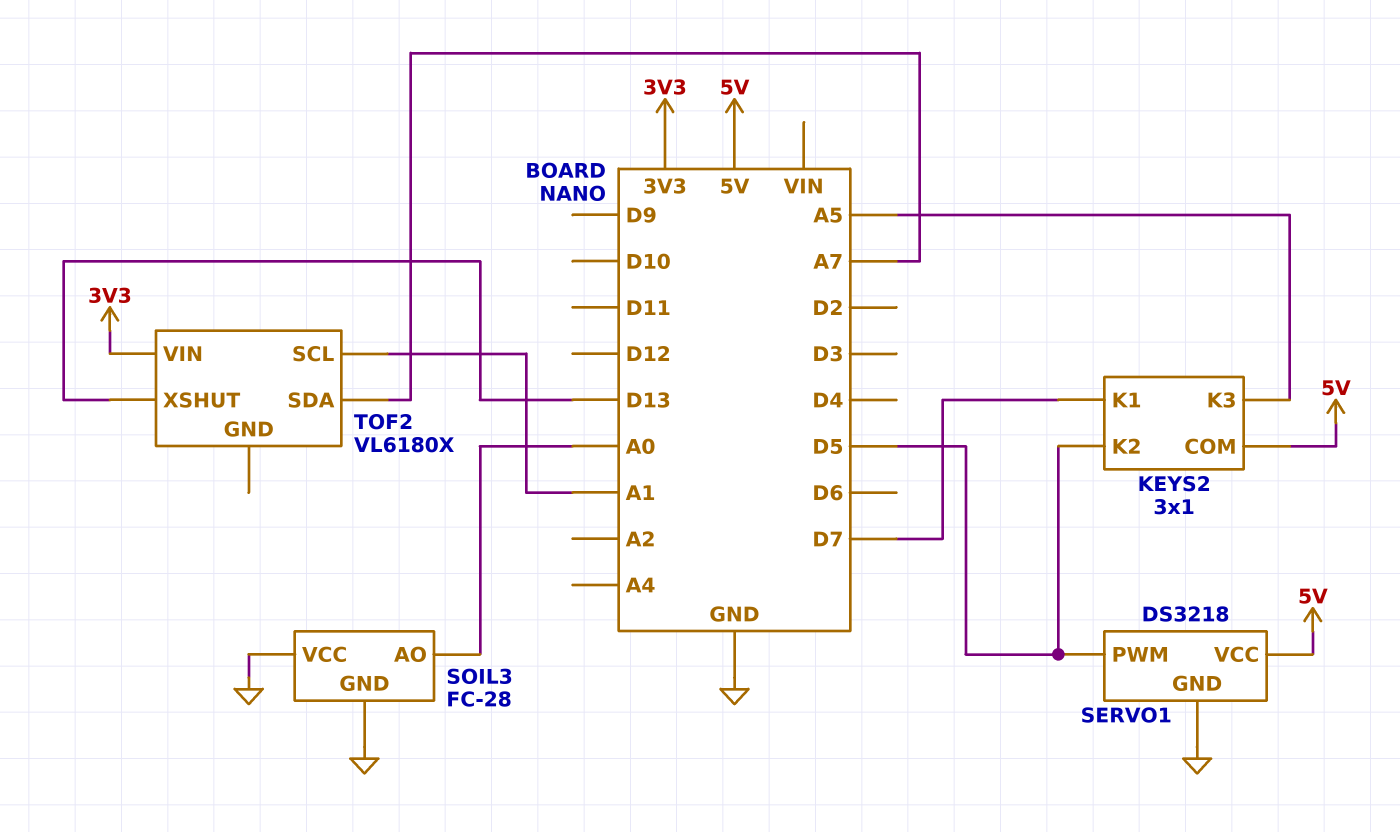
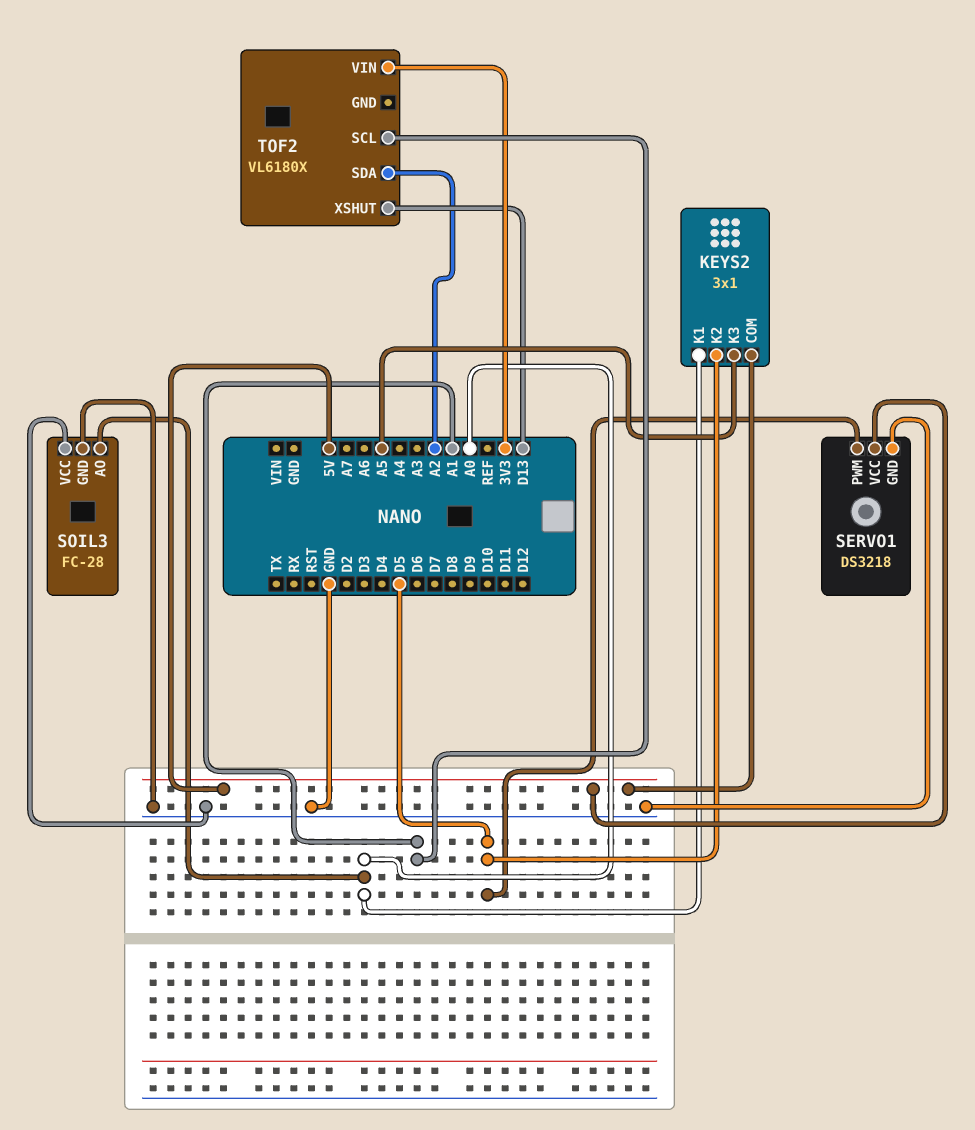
KEYS2 pin K1: D7 -> A0
TOF2 pin SDA: A7 -> A2

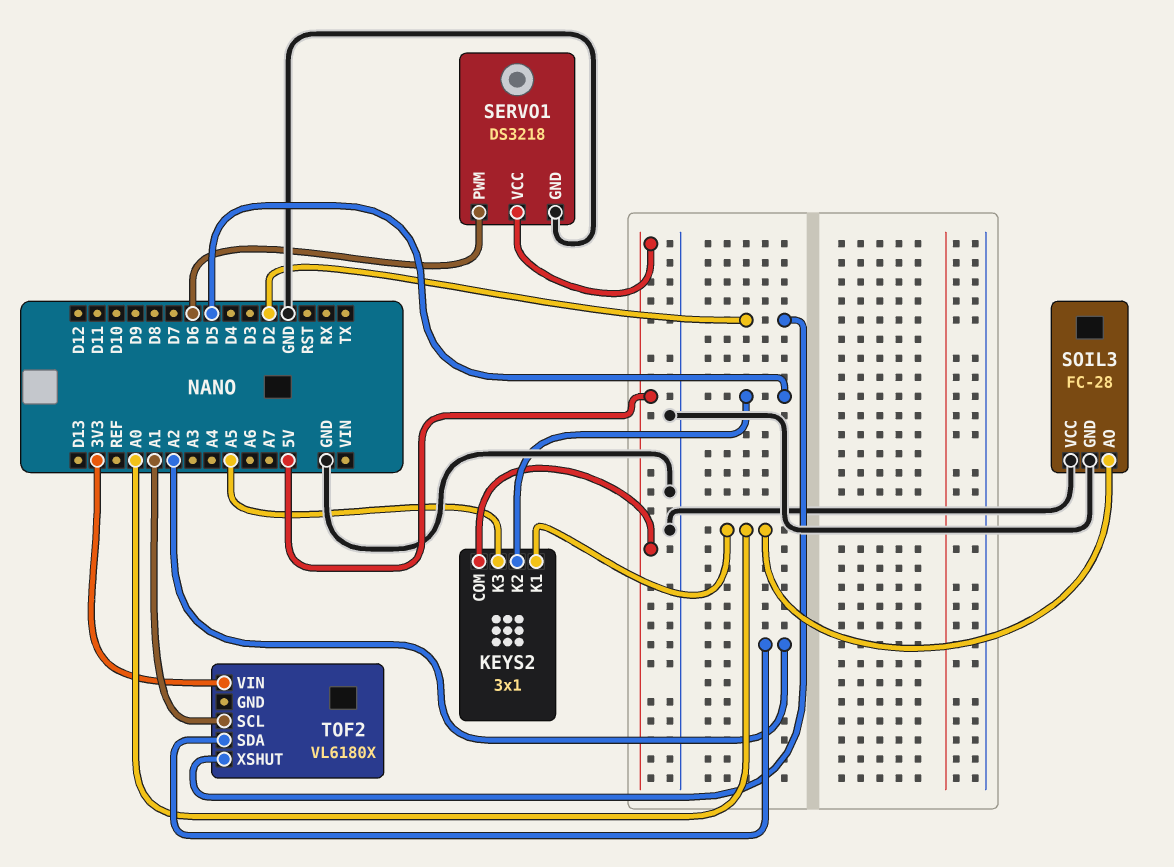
SERVO1 pin PWM: D5 -> D6
TOF2 pin XSHUT: D13 -> D2

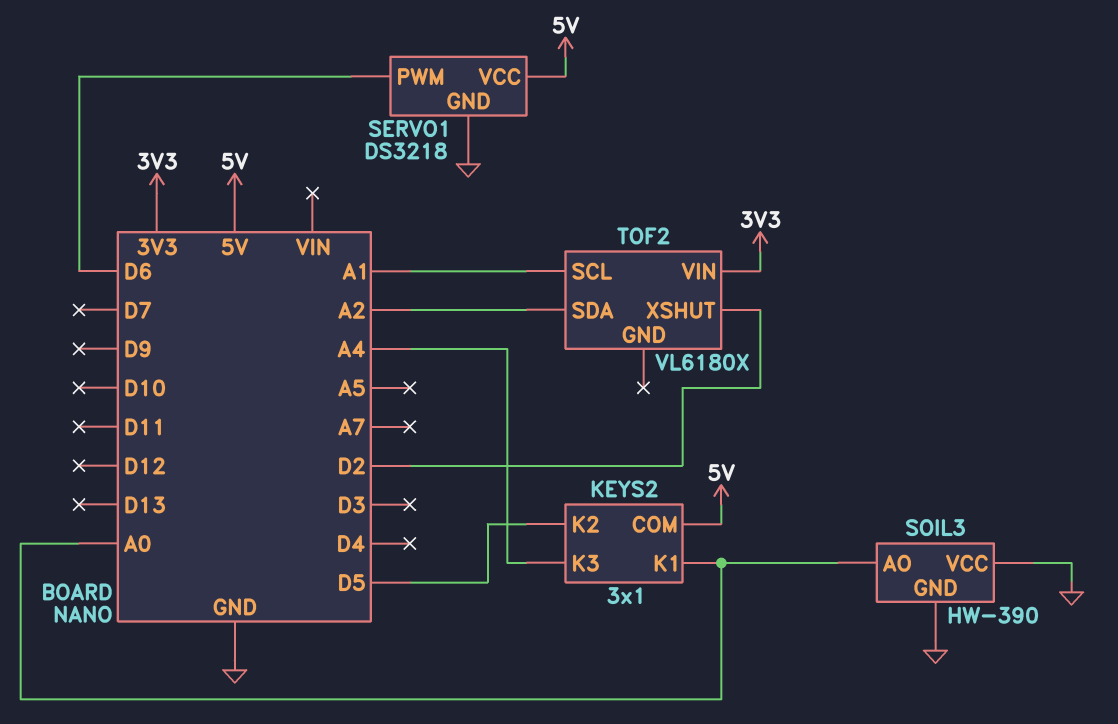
KEYS2 pin K3: A5 -> A4
SOIL3: FC-28 -> HW-390

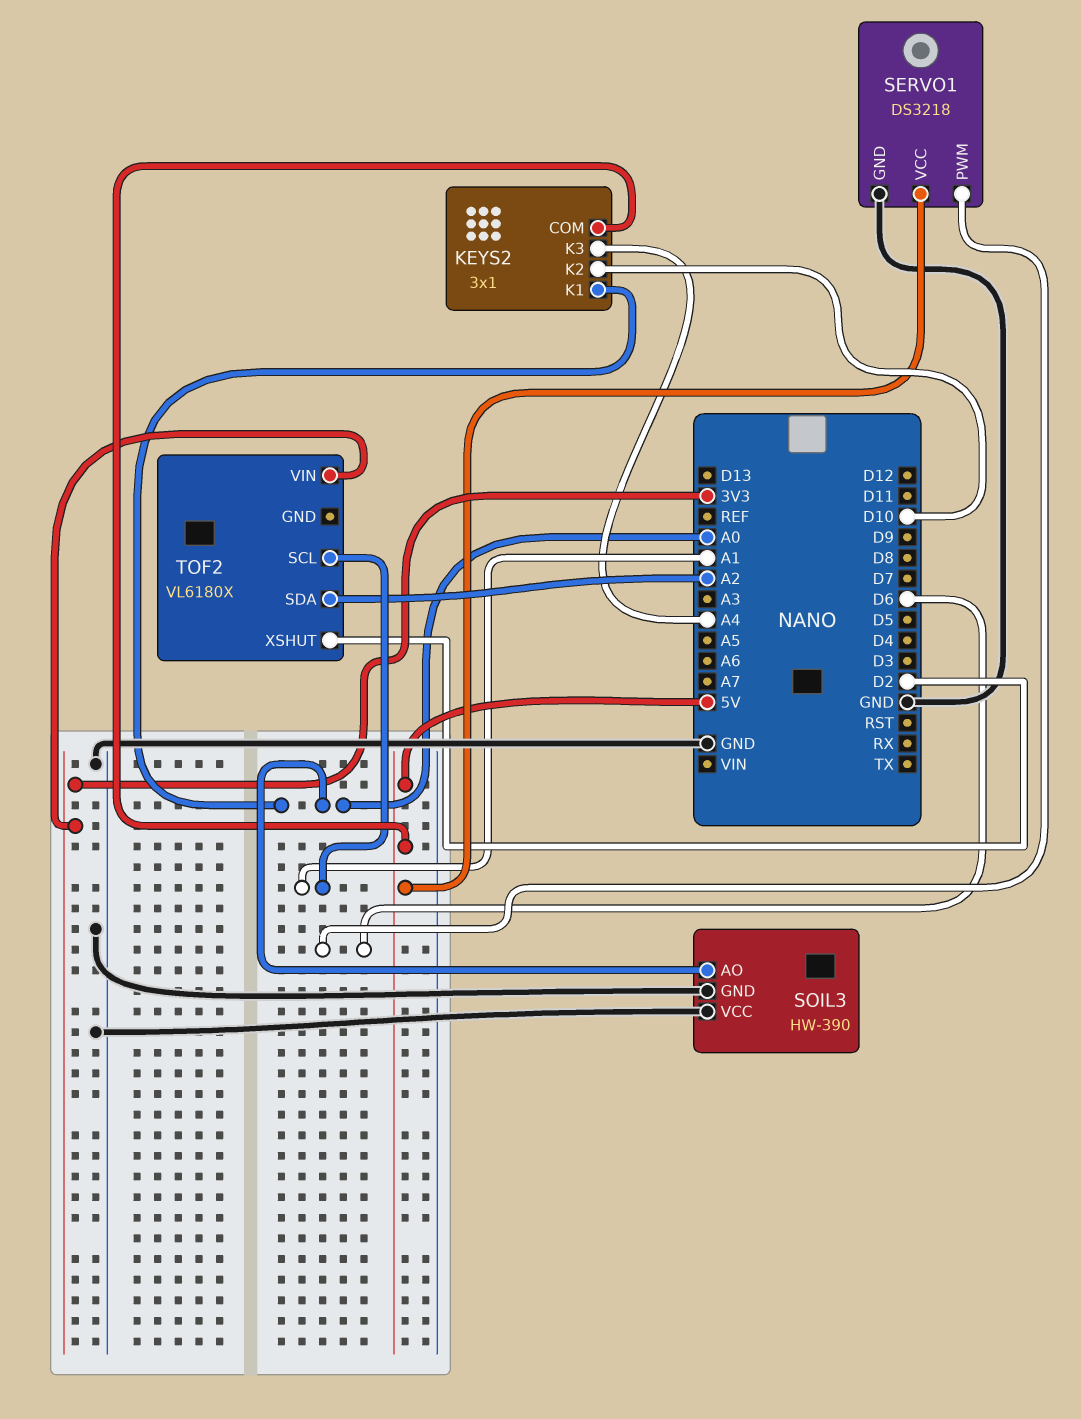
KEYS2 pin K2: D5 -> D10

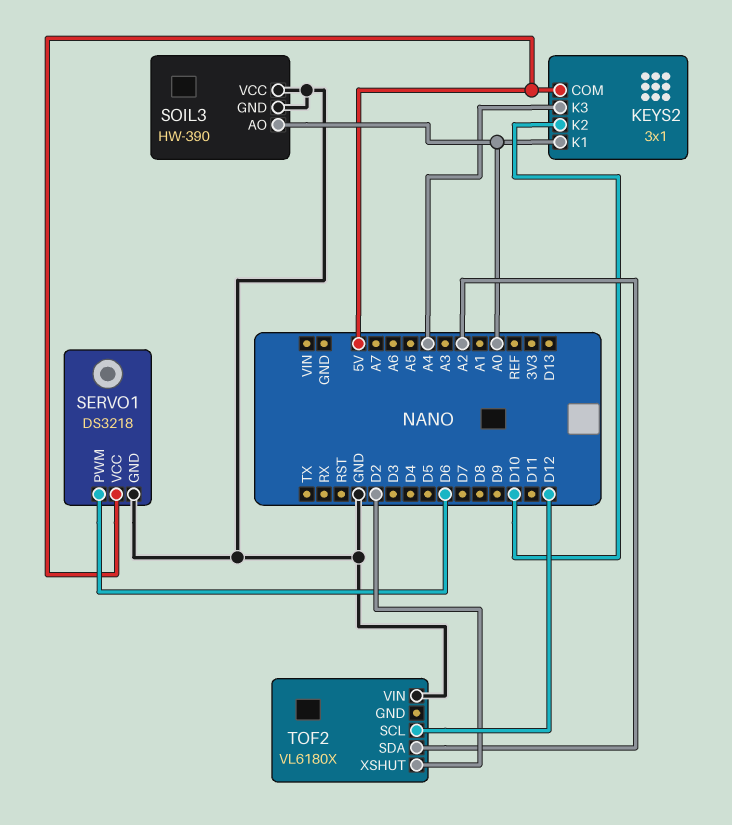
TOF2 pin SCL: A1 -> D12
TOF2 pin VIN: 3V3 -> GND

